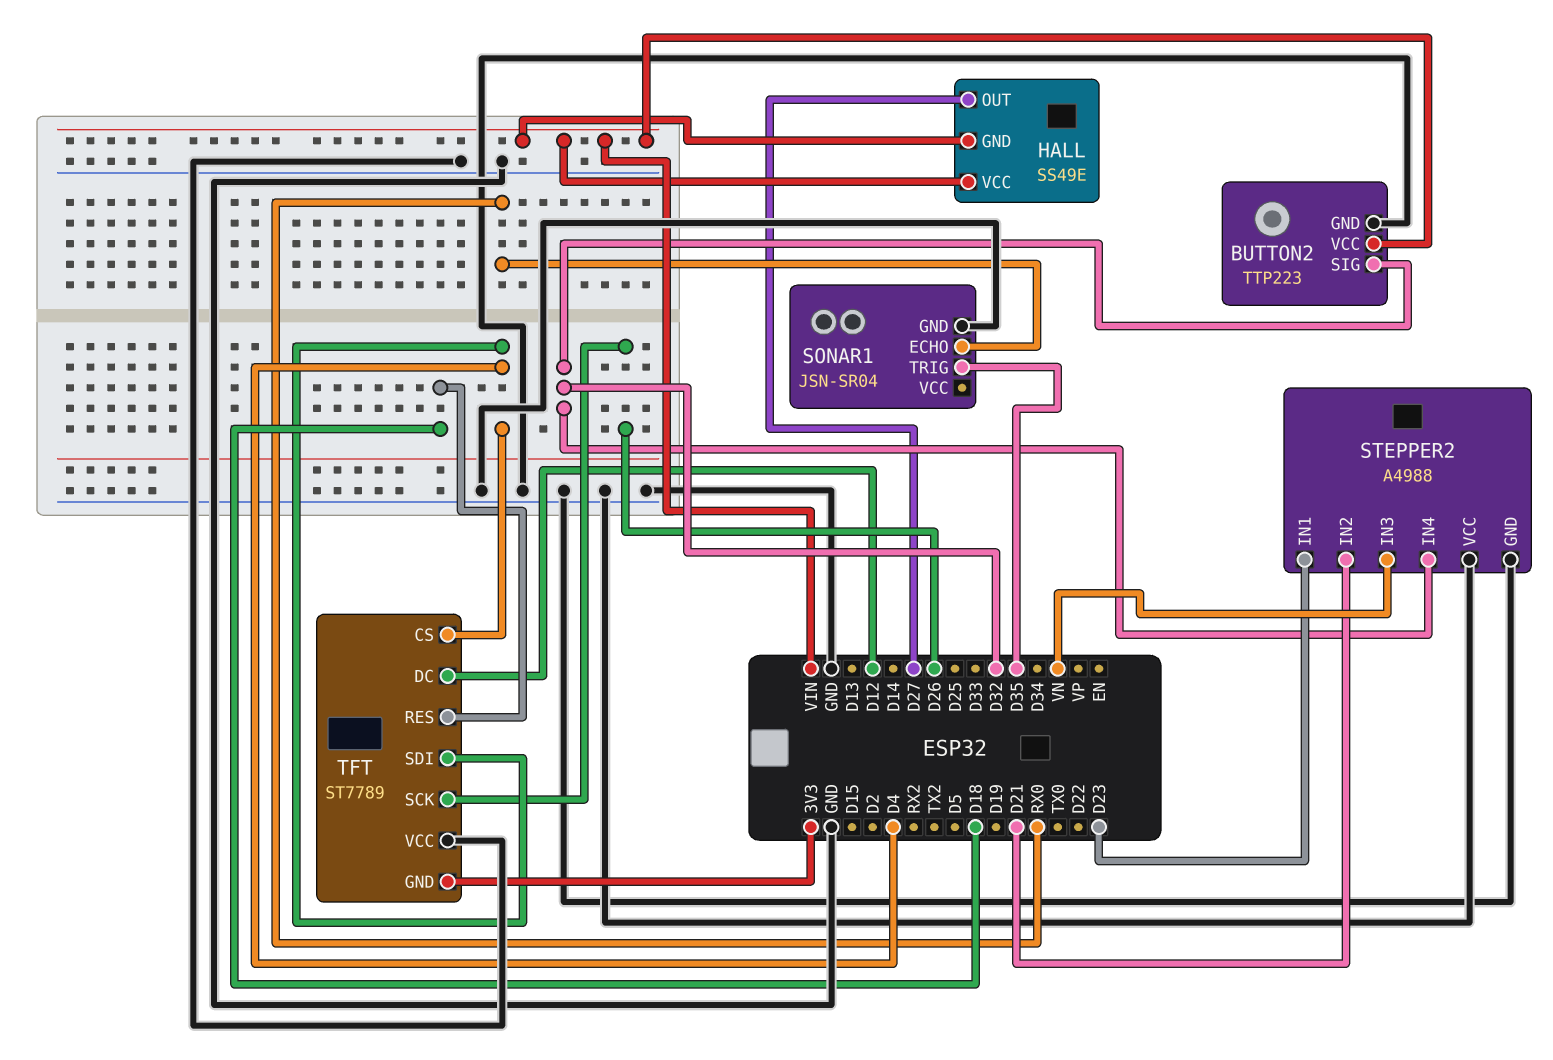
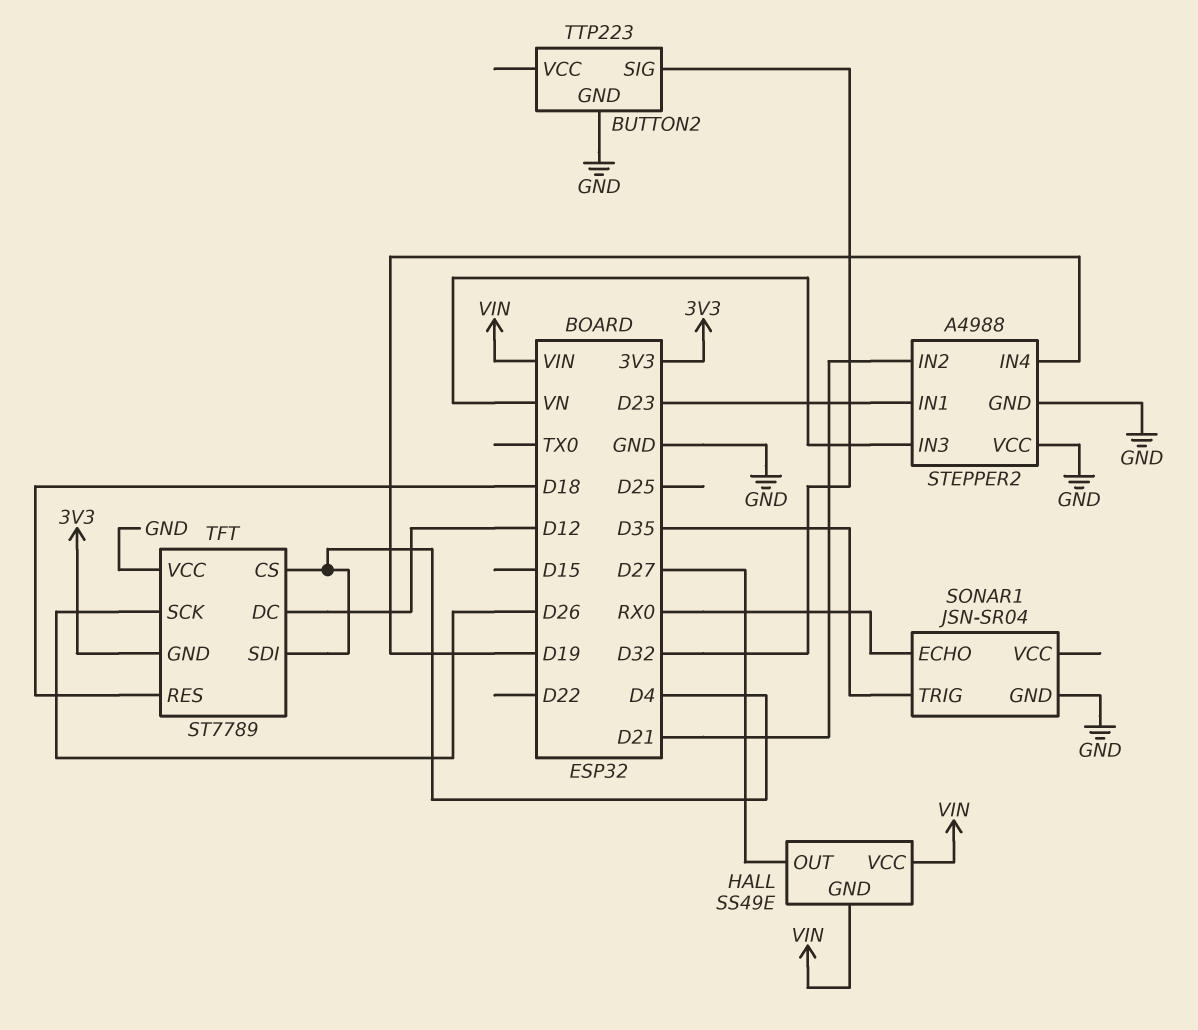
BUTTON2 pin VCC: VIN -> none
STEPPER2 pin IN4: D32 -> D19

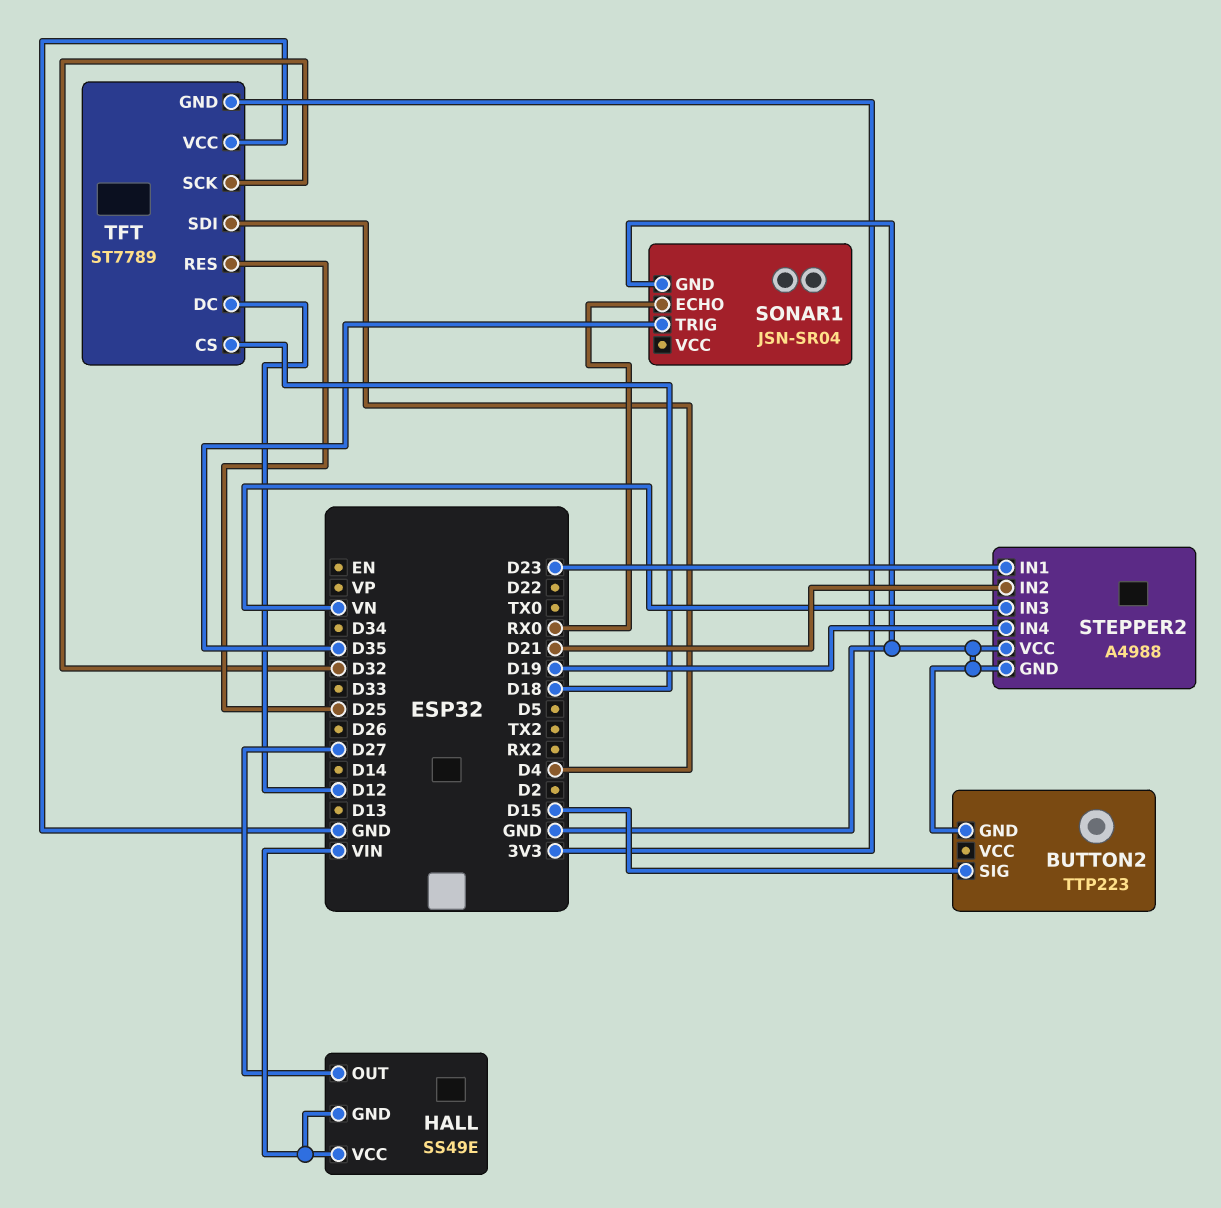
BUTTON2 pin SIG: D32 -> D15
TFT pin CS: D4 -> D18
TFT pin RES: D18 -> D25
TFT pin SCK: D26 -> D32

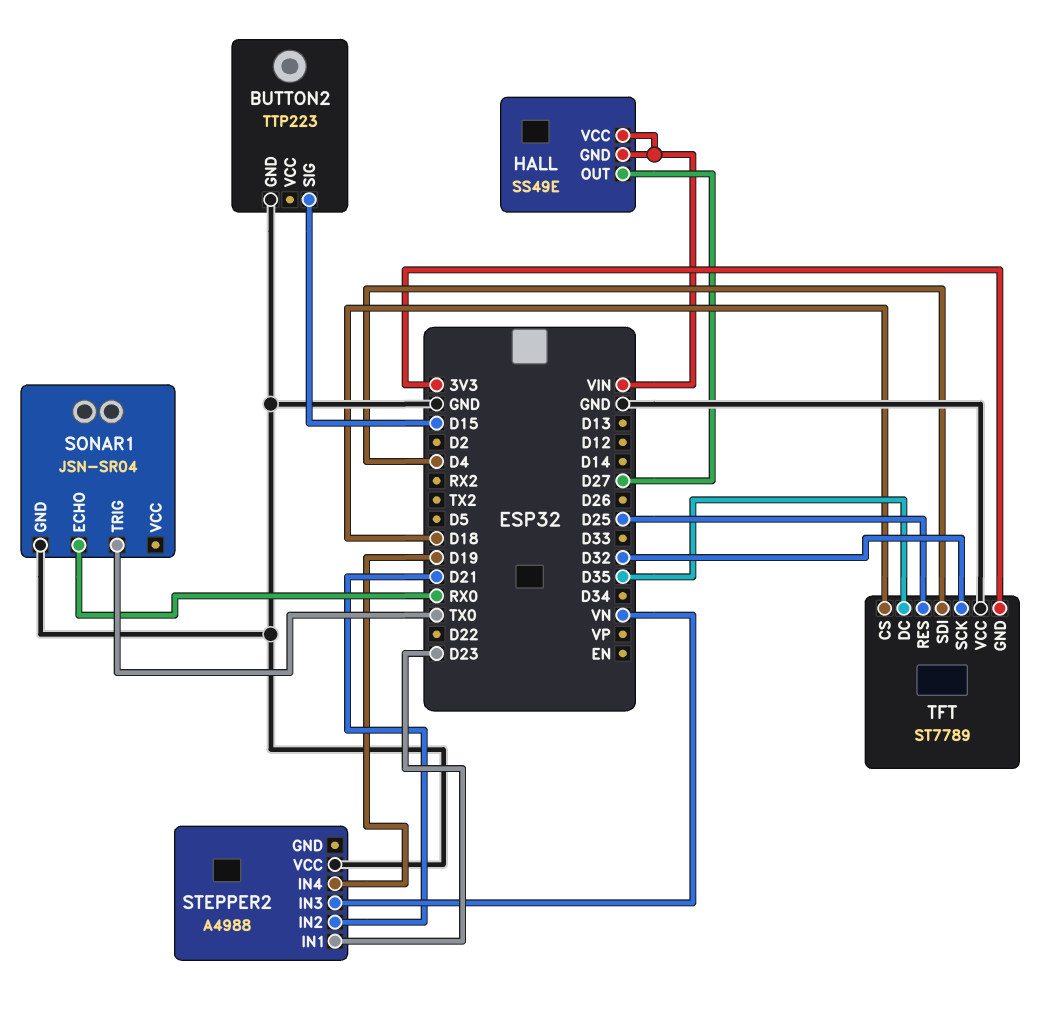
SONAR1 pin TRIG: D35 -> TX0
STEPPER2 pin GND: GND -> none
TFT pin DC: D12 -> D35

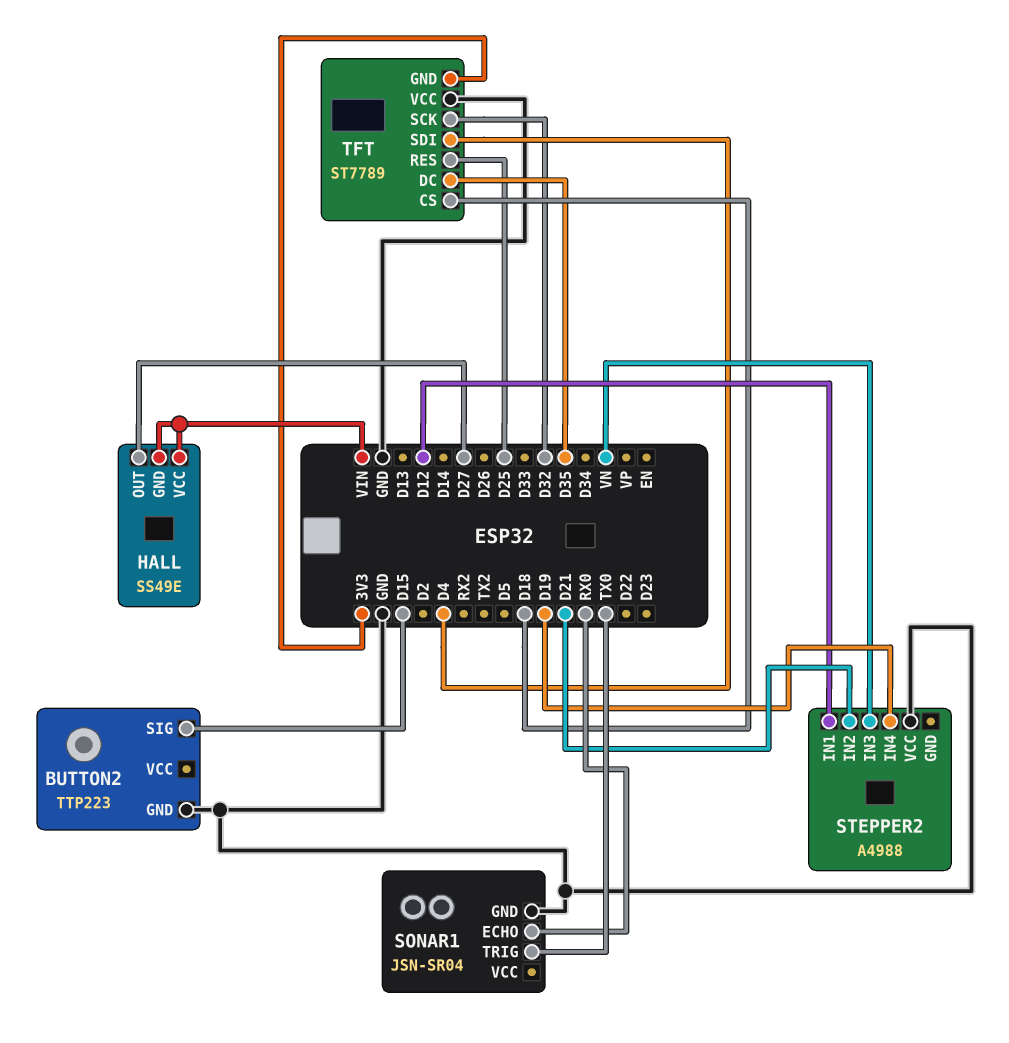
STEPPER2 pin IN1: D23 -> D12

